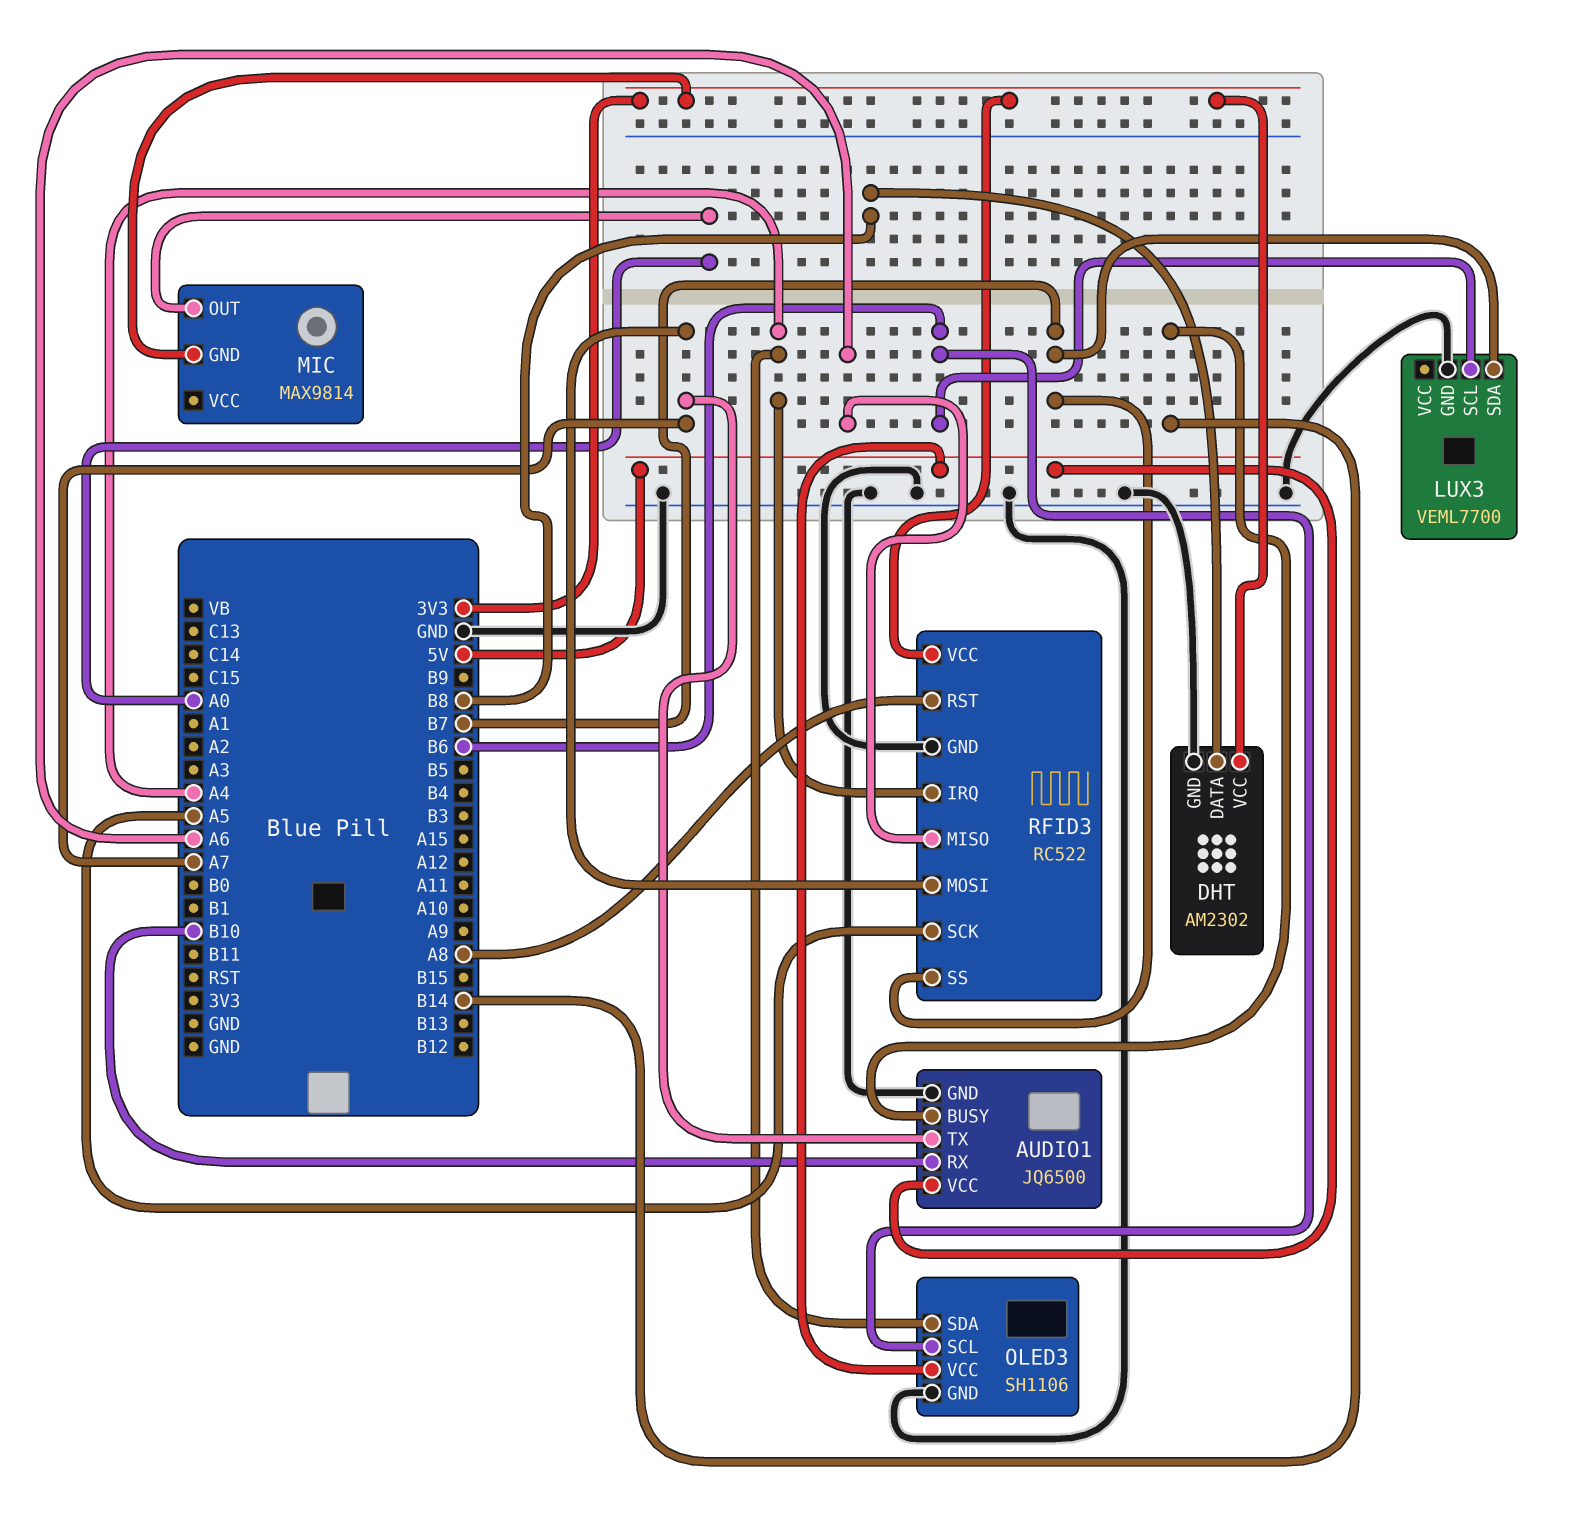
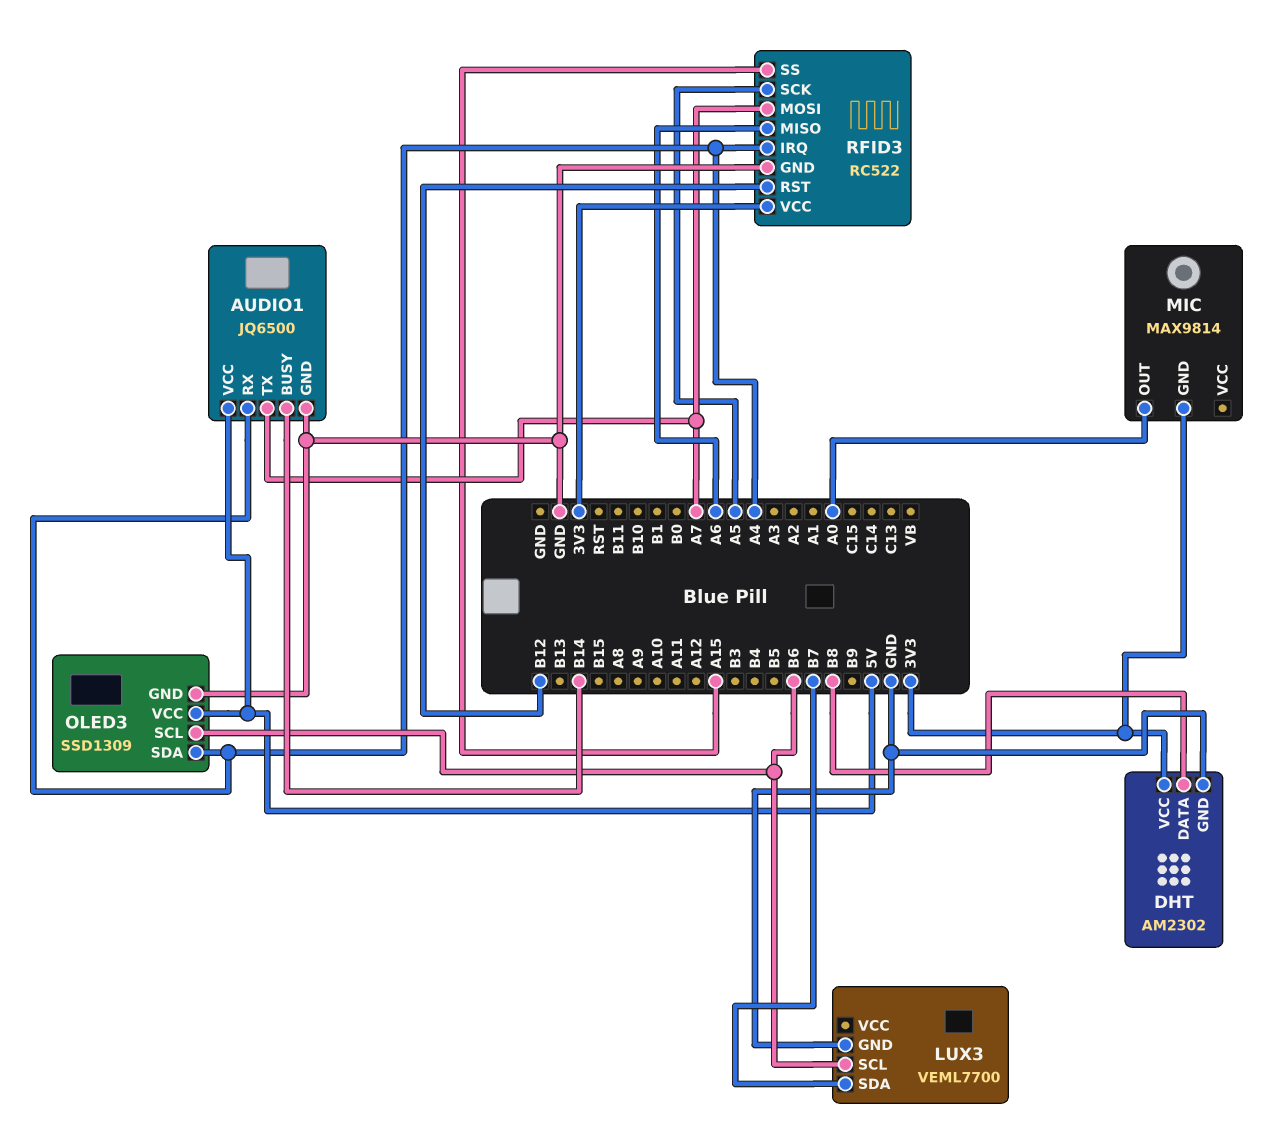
AUDIO1 pin RX: B10 -> A4
OLED3: SH1106 -> SSD1309
RFID3 pin RST: A8 -> B12
RFID3 pin SS: B7 -> A15

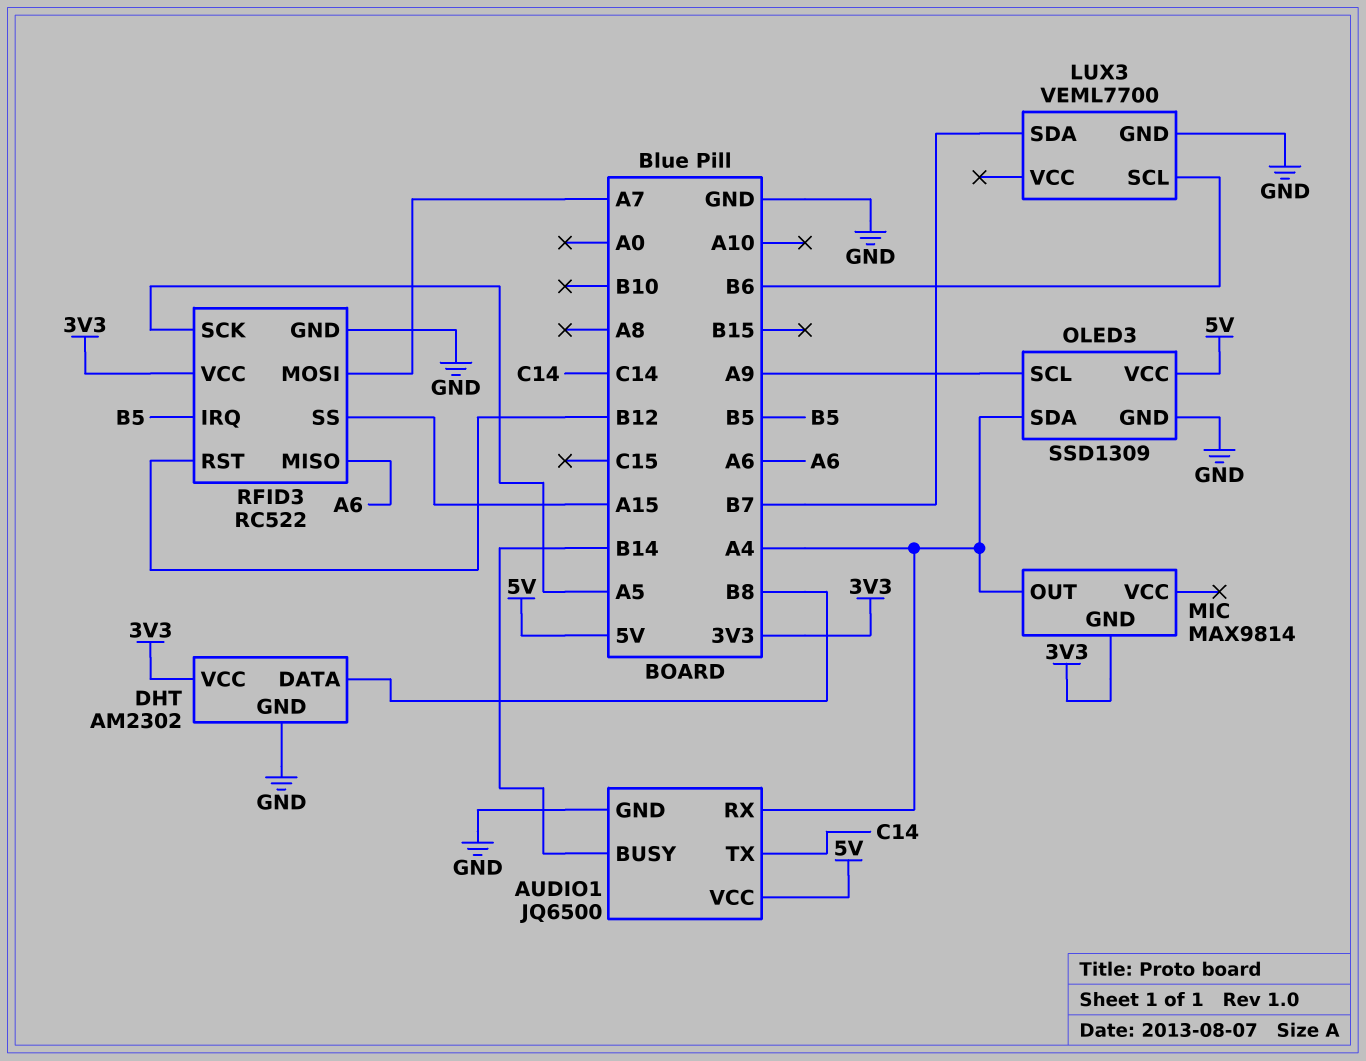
AUDIO1 pin TX: A7 -> C14
MIC pin OUT: A0 -> A4
OLED3 pin SCL: B6 -> A9
RFID3 pin IRQ: A4 -> B5

